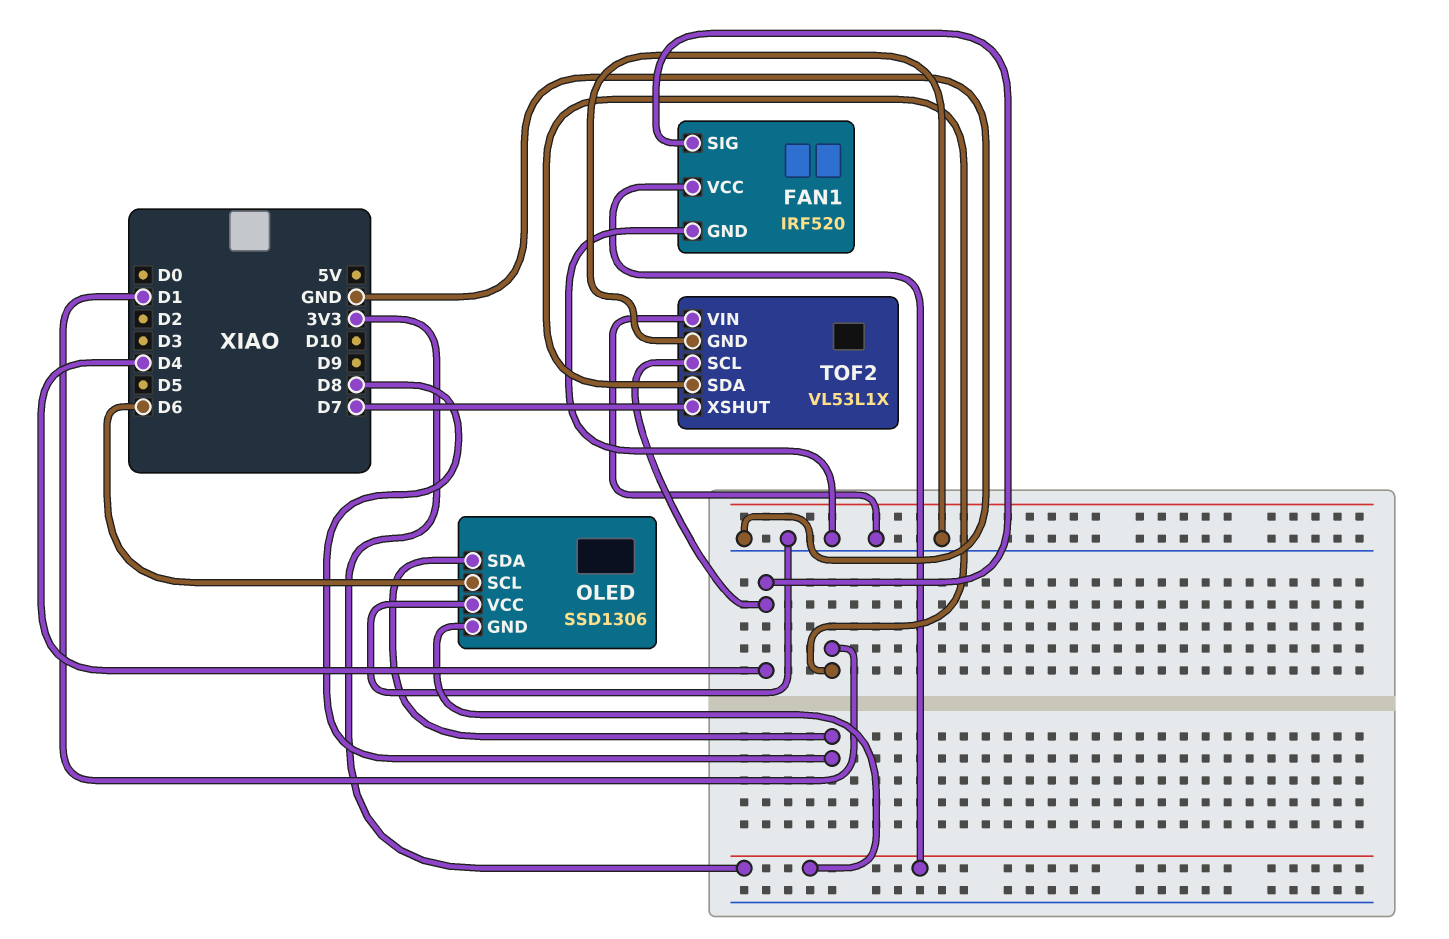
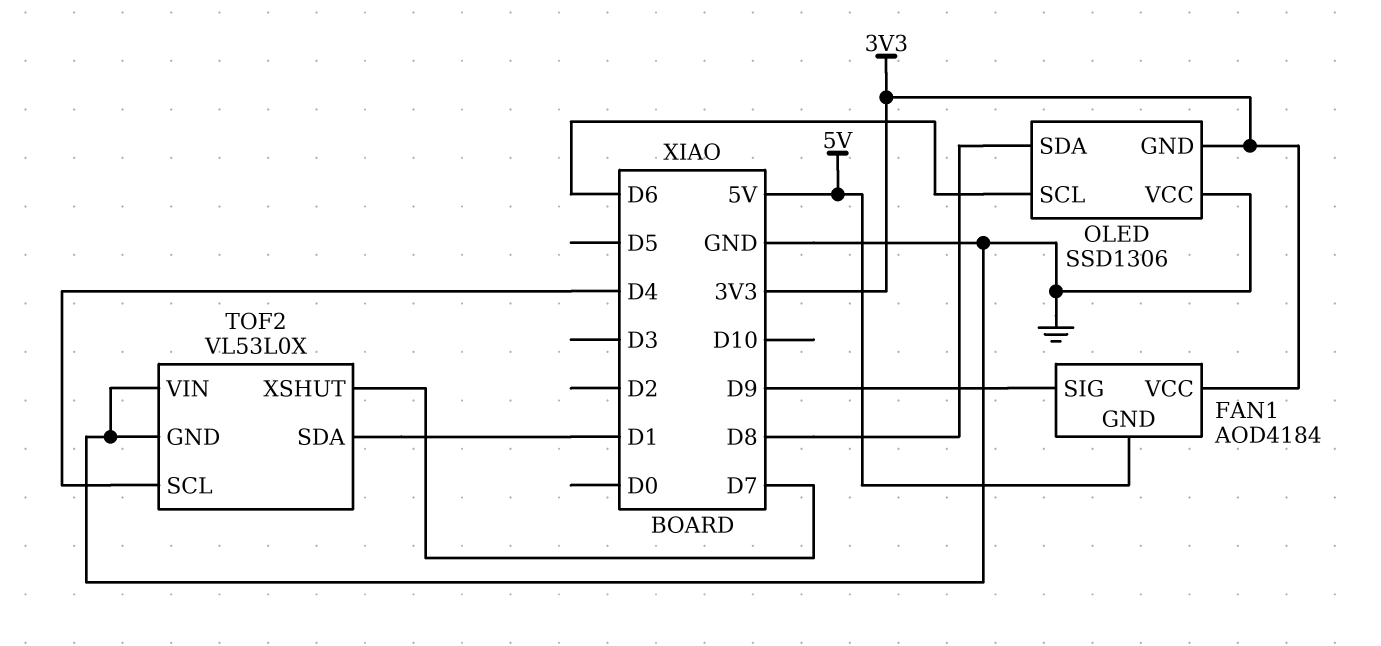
FAN1: IRF520 -> AOD4184
FAN1 pin GND: GND -> 5V
FAN1 pin SIG: D4 -> D9
TOF2: VL53L1X -> VL53L0X

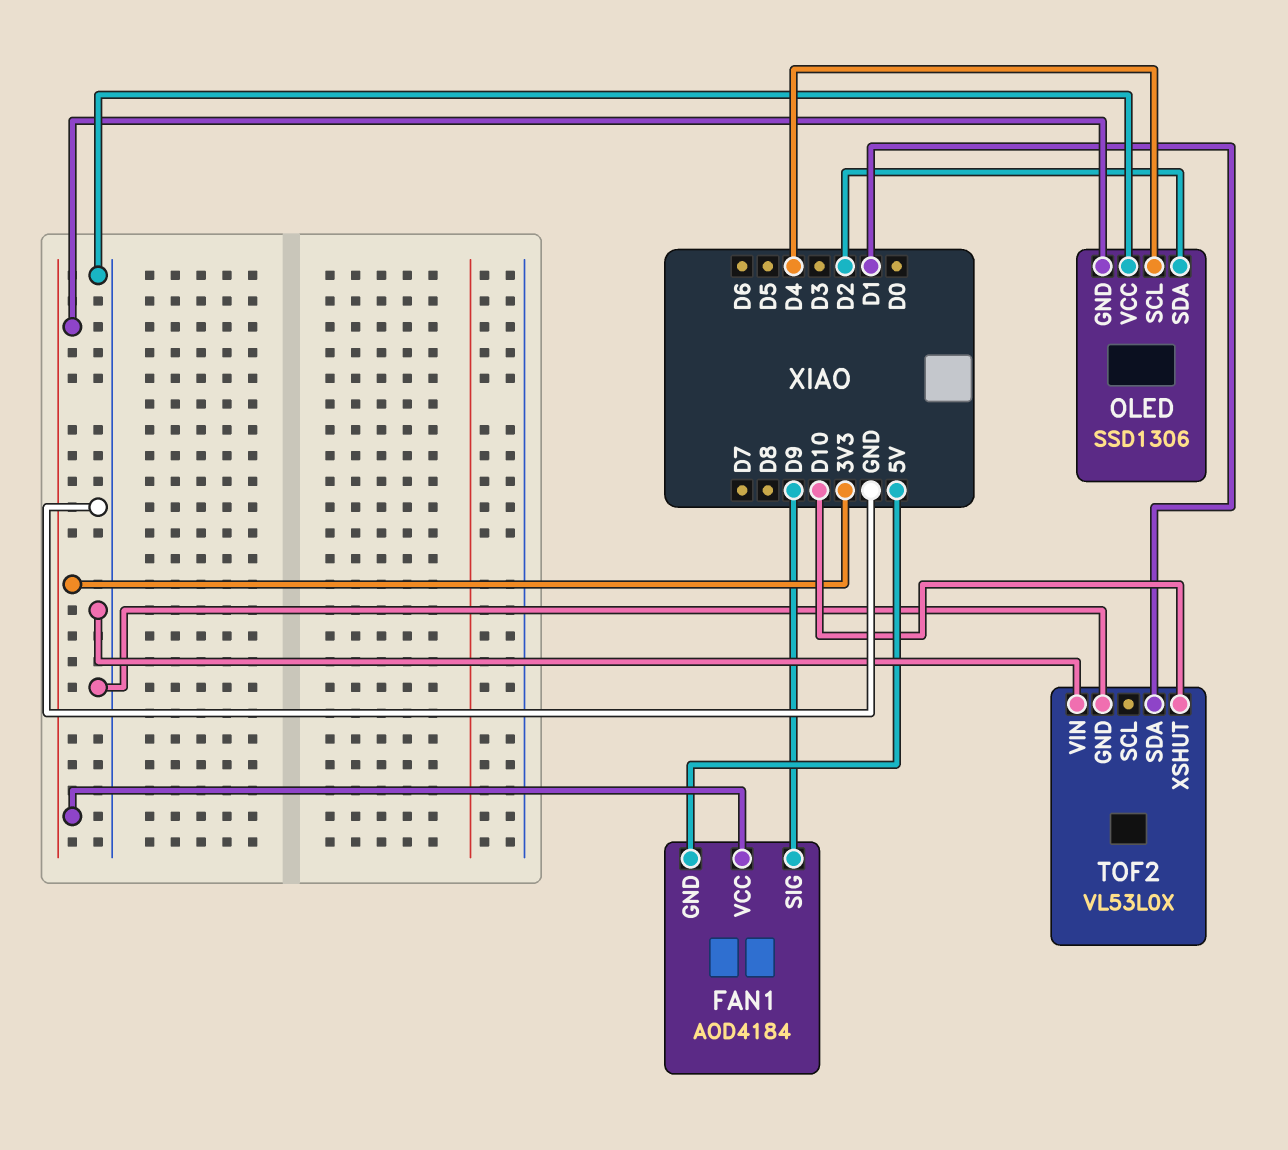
OLED pin SCL: D6 -> D4
OLED pin SDA: D8 -> D2
TOF2 pin SCL: D4 -> none
TOF2 pin XSHUT: D7 -> D10

